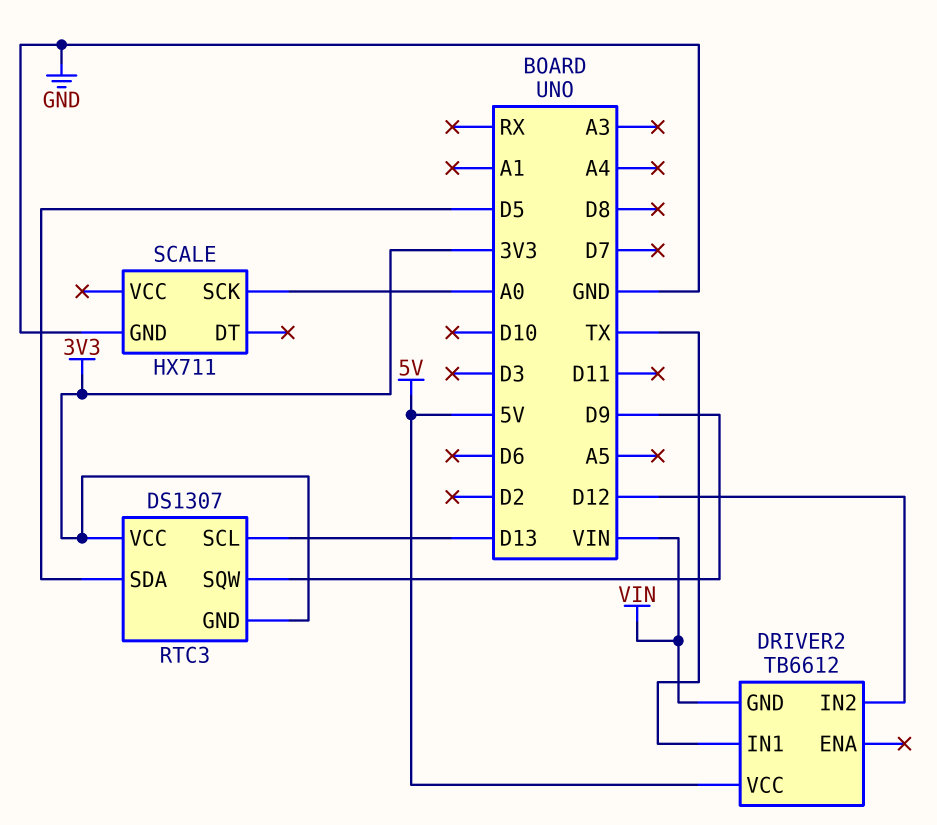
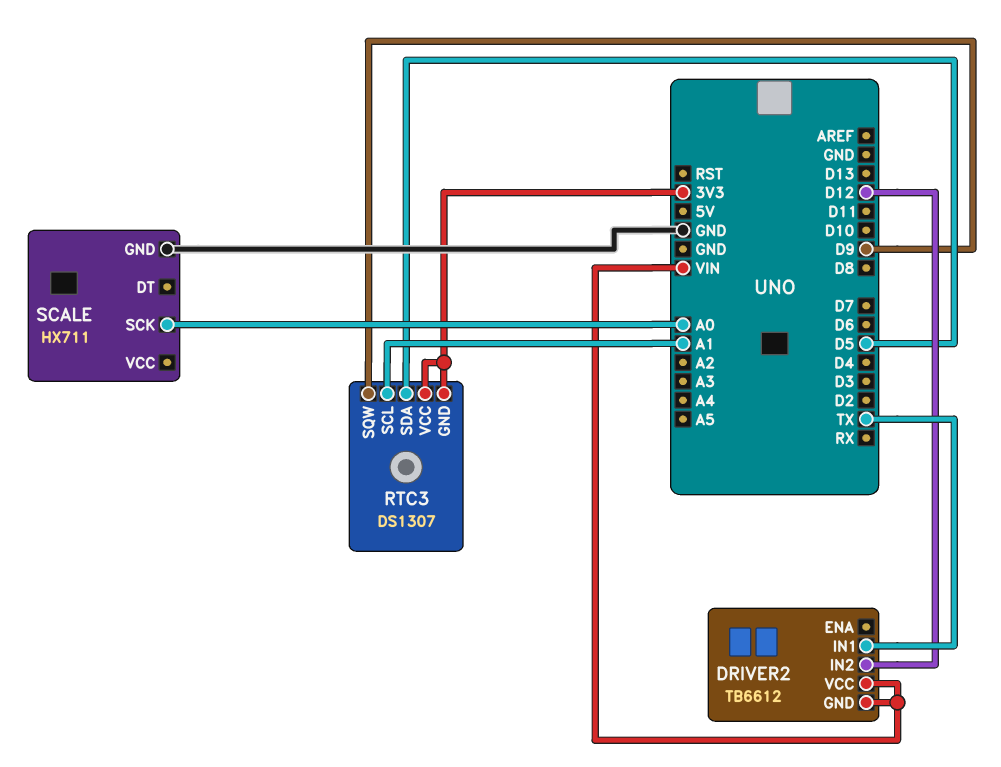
DRIVER2 pin VCC: 5V -> VIN
RTC3 pin SCL: D13 -> A1

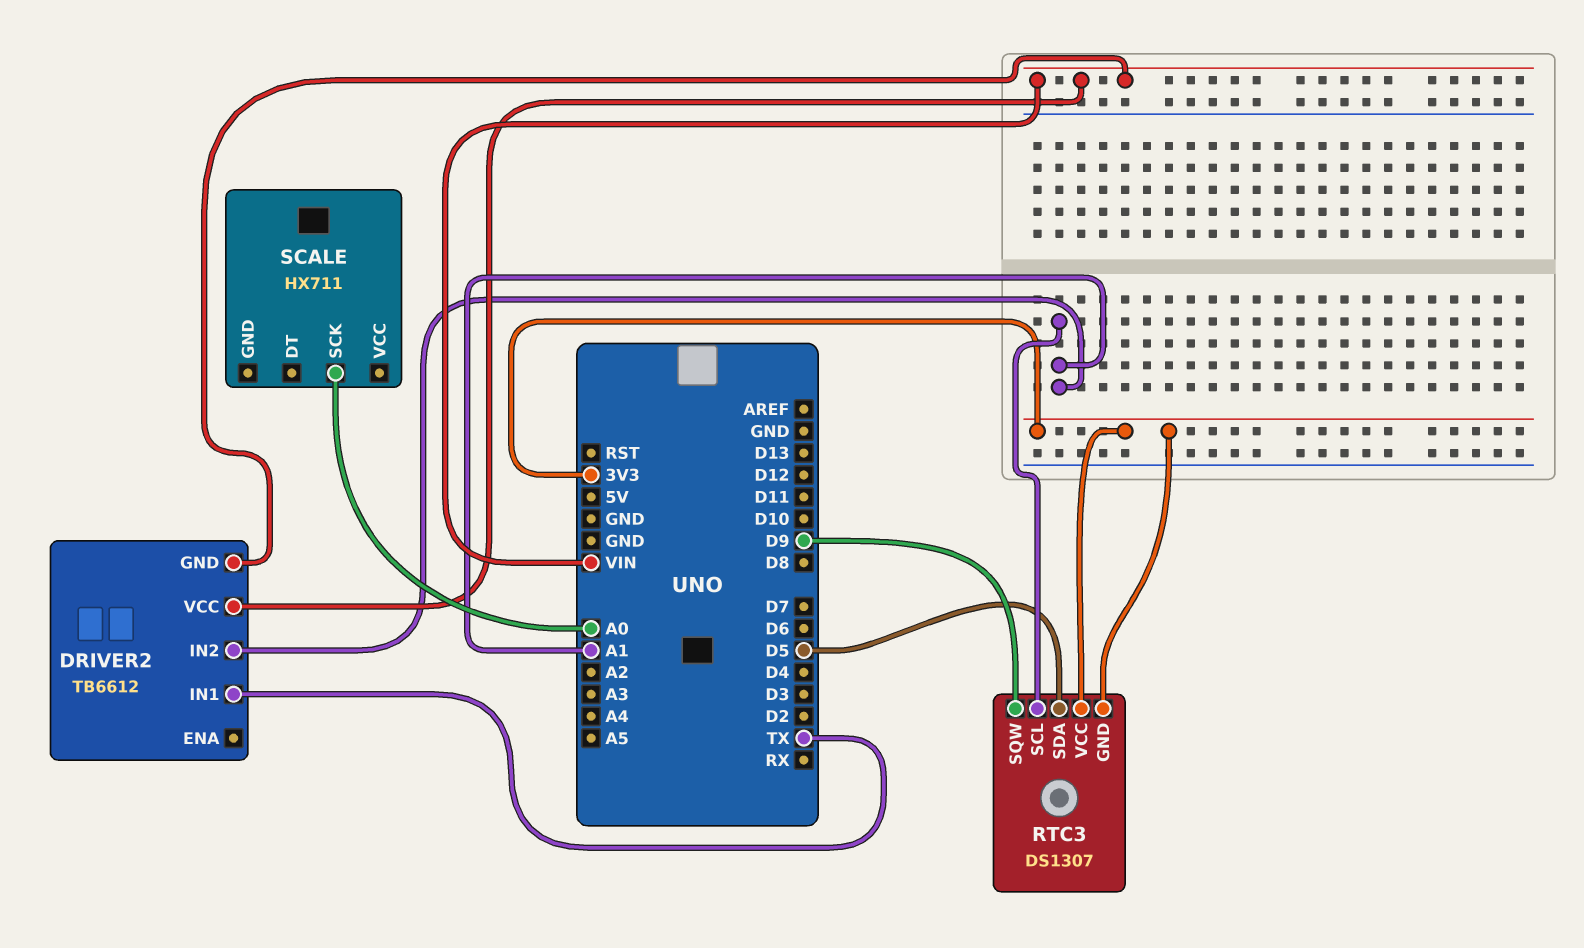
DRIVER2 pin IN2: D12 -> A1
SCALE pin GND: GND -> none

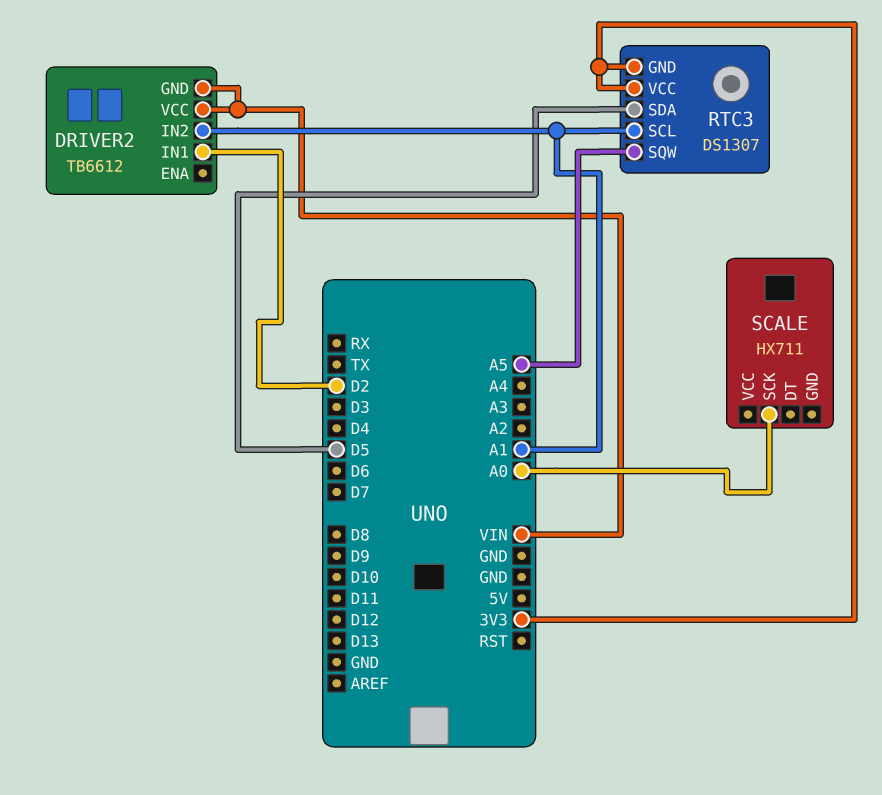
DRIVER2 pin IN1: TX -> D2
RTC3 pin SQW: D9 -> A5

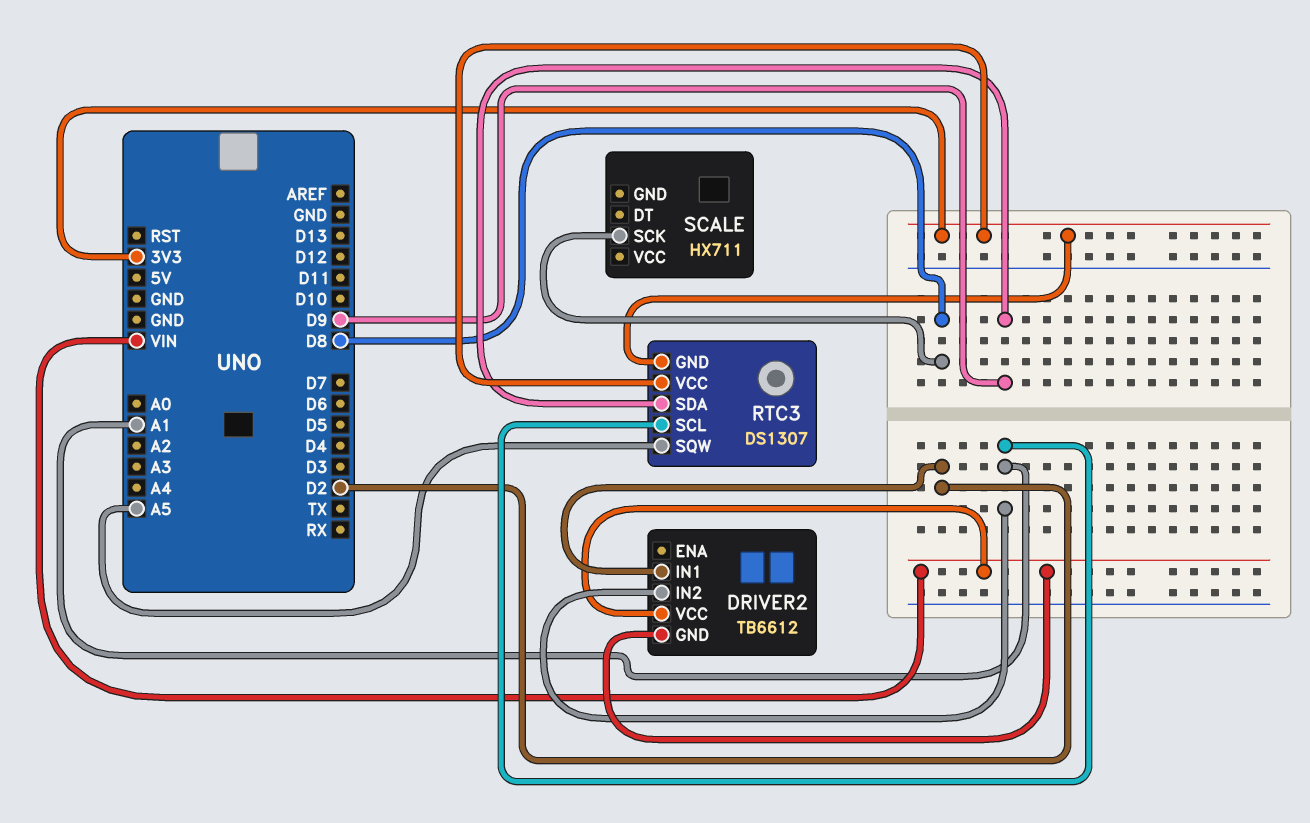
RTC3 pin SDA: D5 -> D9
SCALE pin SCK: A0 -> D8

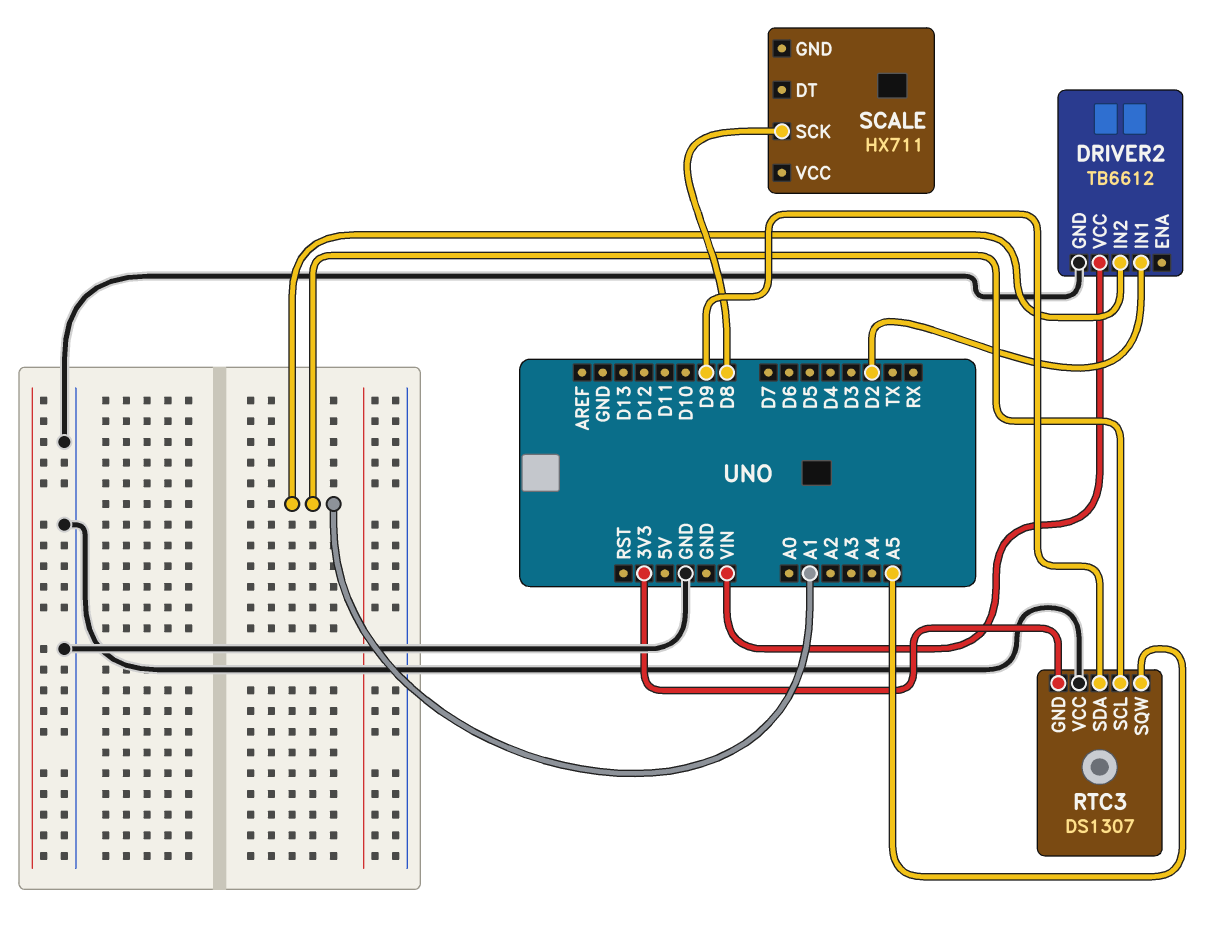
DRIVER2 pin GND: VIN -> GND
RTC3 pin VCC: 3V3 -> GND

